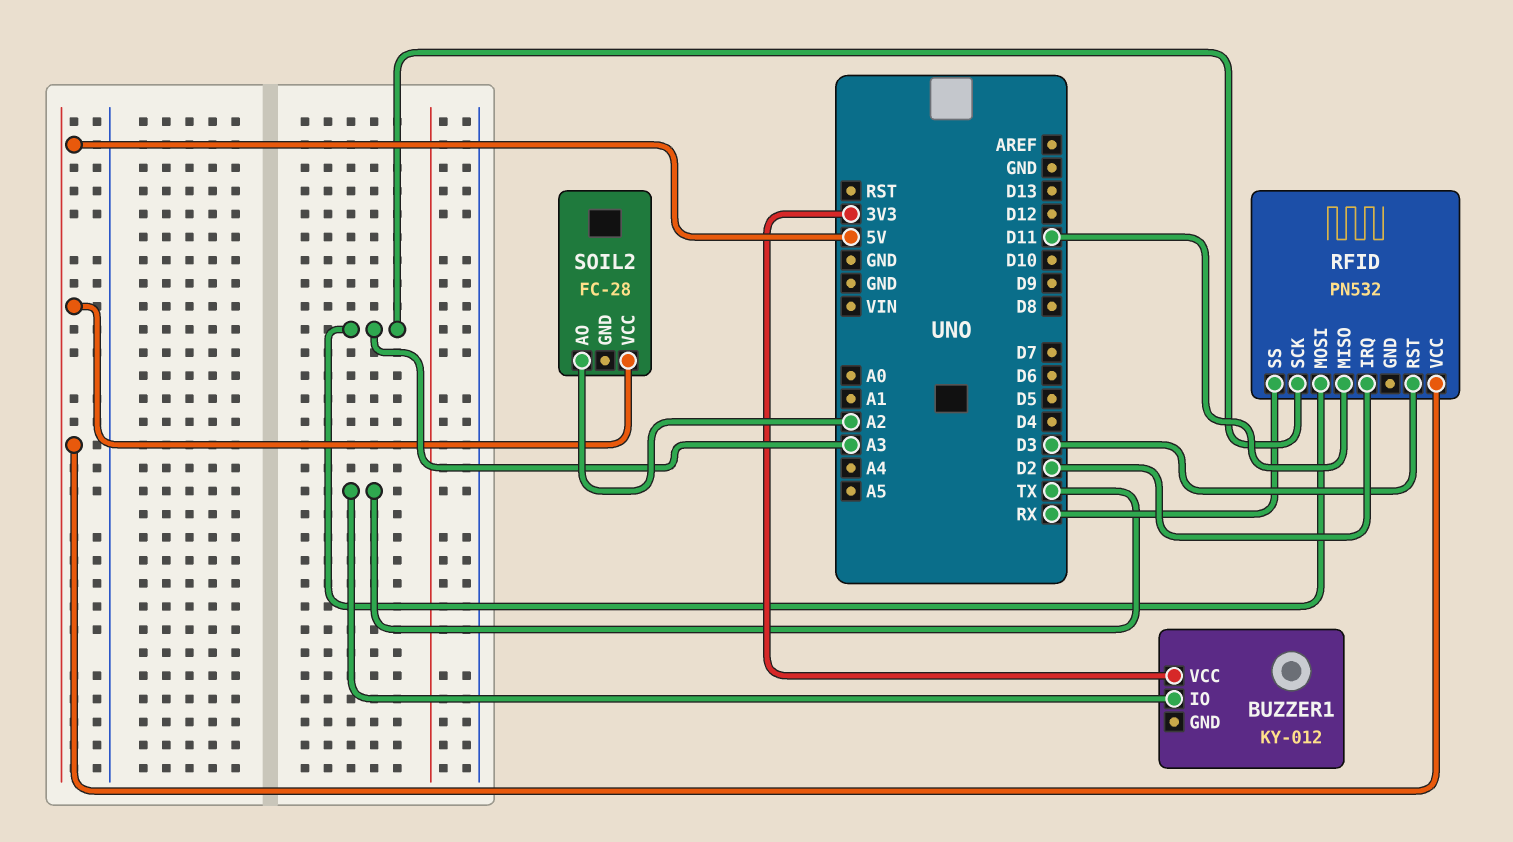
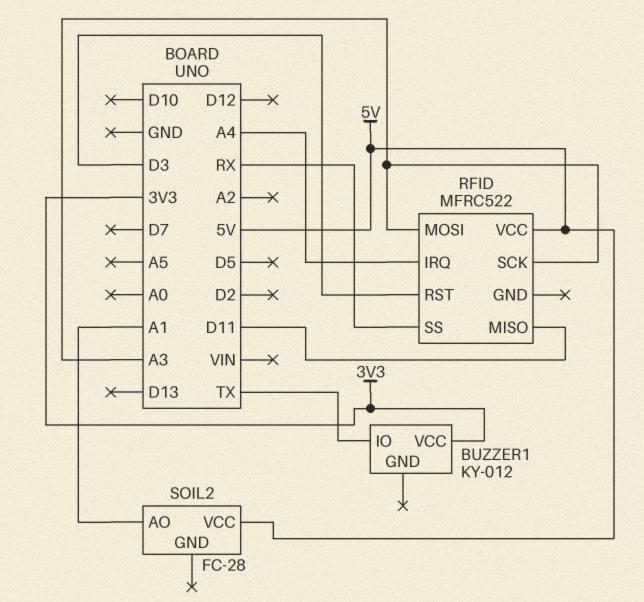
RFID: PN532 -> MFRC522
RFID pin IRQ: D2 -> A4
SOIL2 pin AO: A2 -> A1

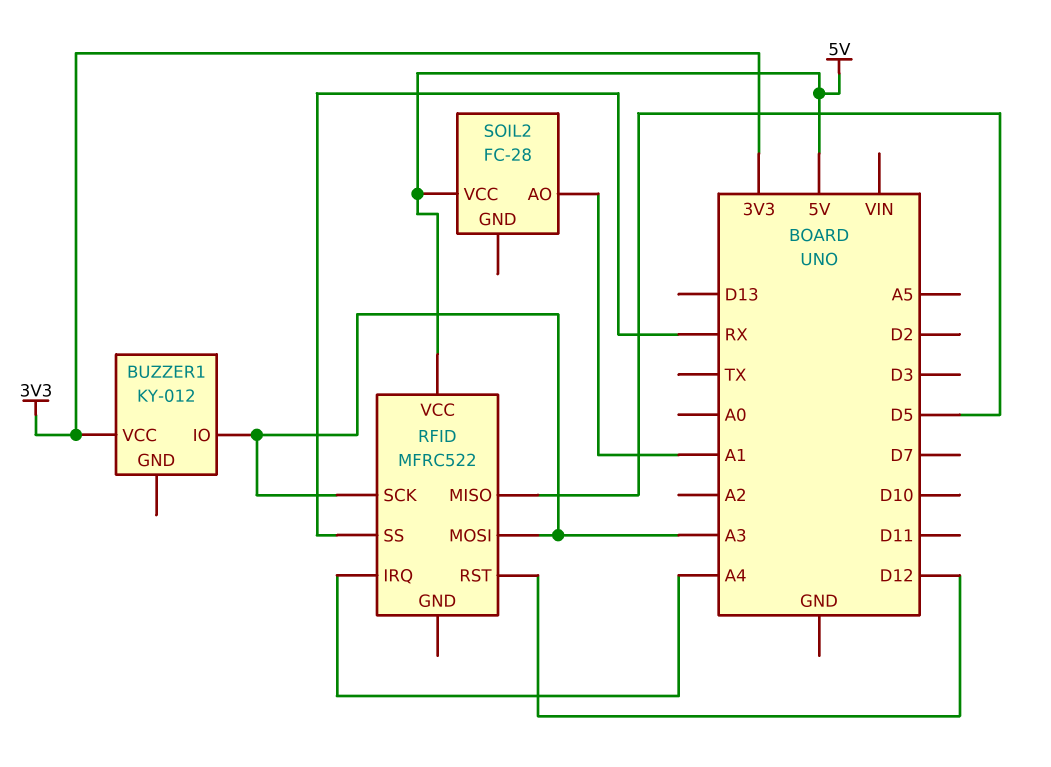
BUZZER1 pin IO: TX -> A3
RFID pin MISO: D11 -> D5
RFID pin RST: D3 -> D12

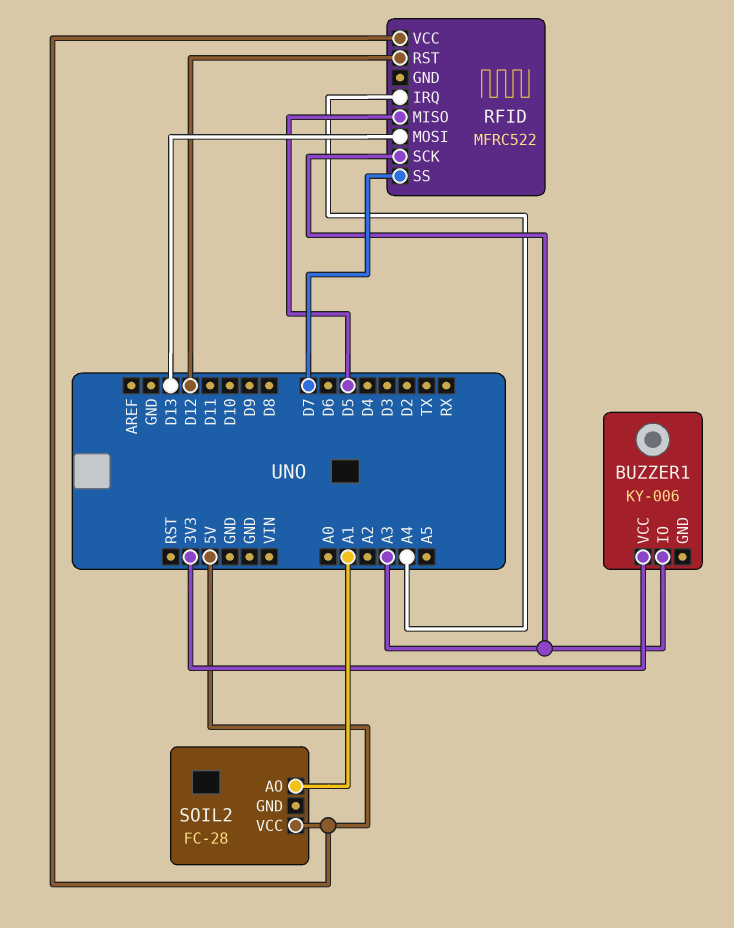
BUZZER1: KY-012 -> KY-006
RFID pin MOSI: A3 -> D13
RFID pin SS: RX -> D7

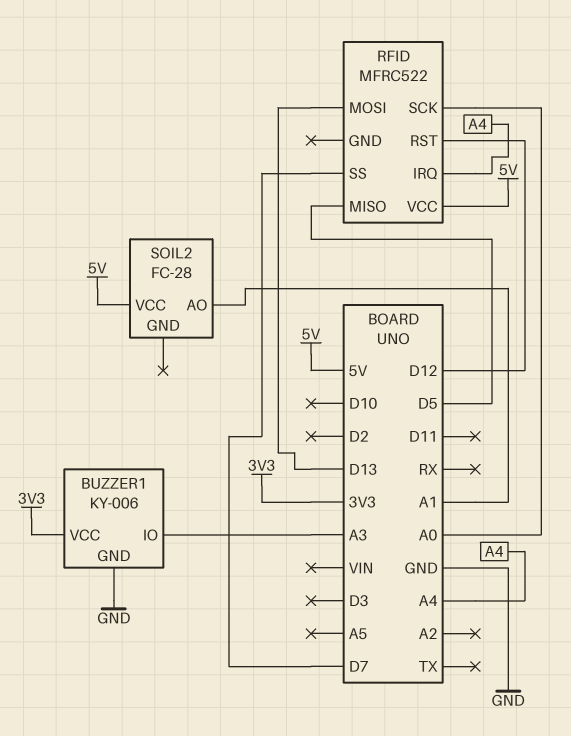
BUZZER1 pin GND: none -> GND
RFID pin SCK: A3 -> A0

